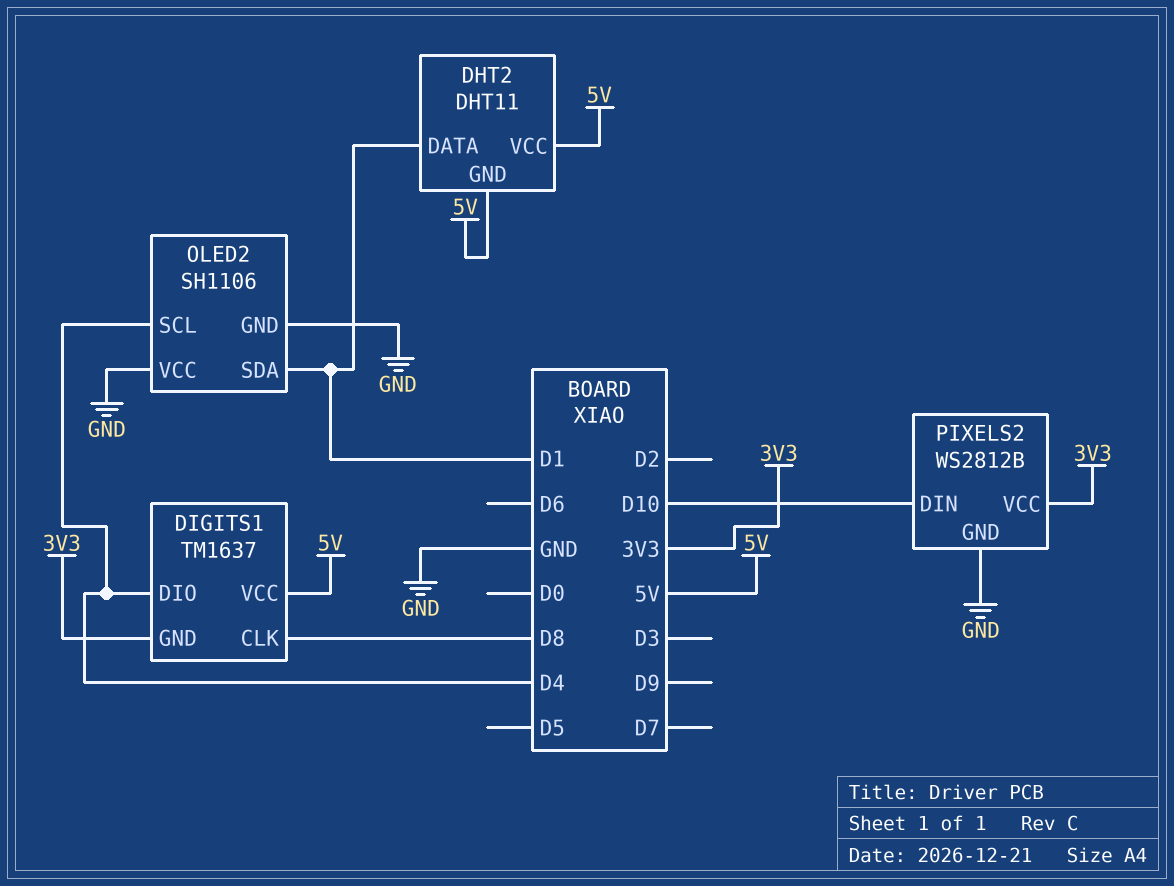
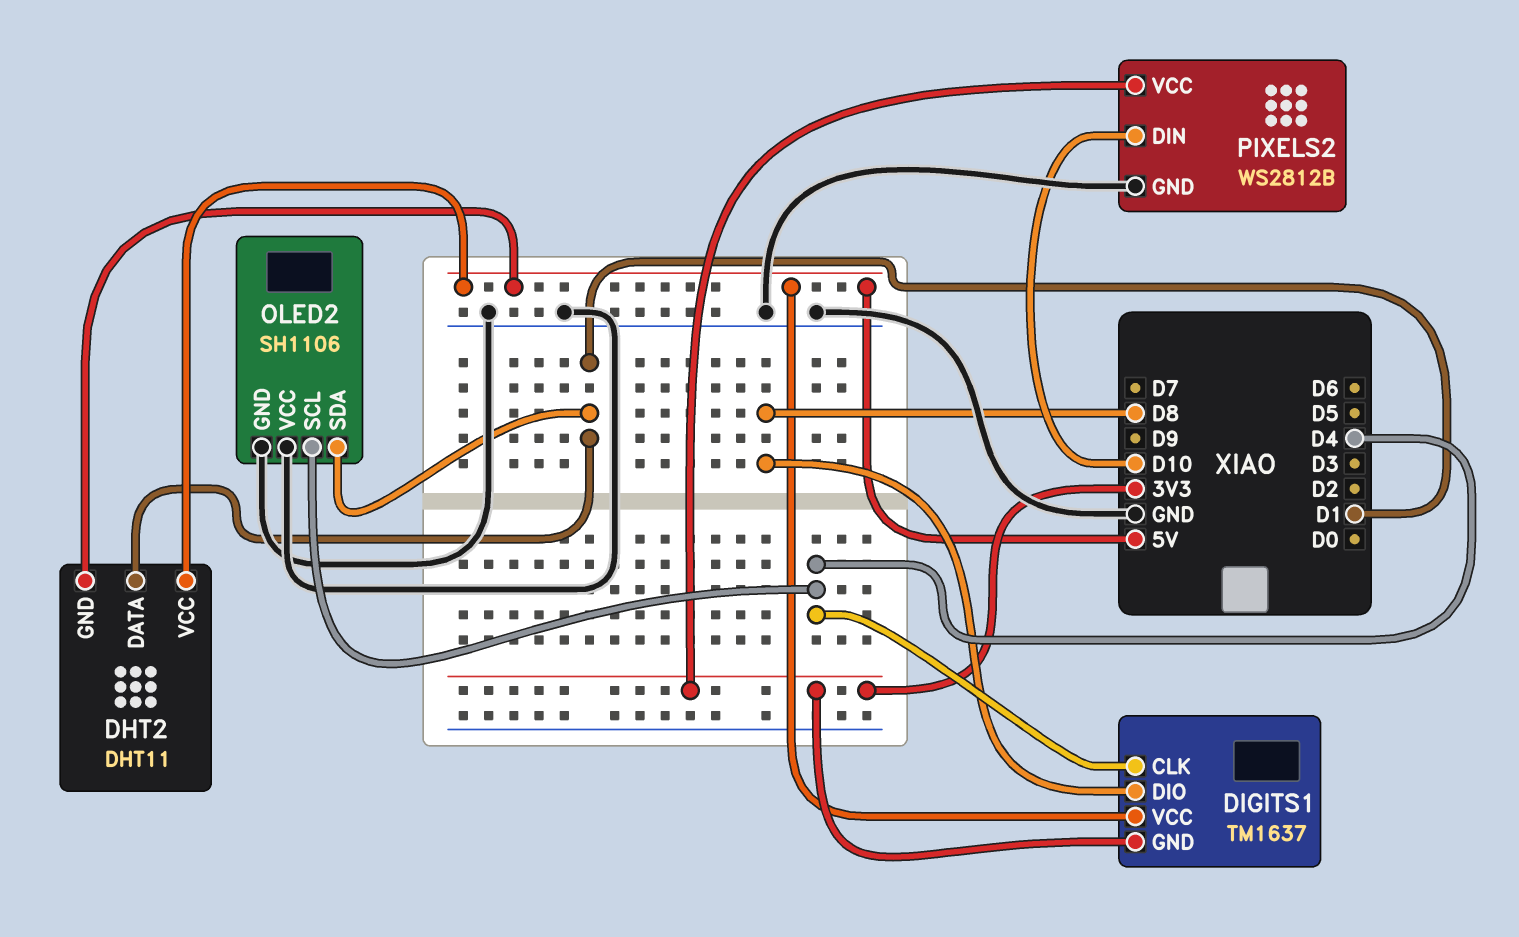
DIGITS1 pin CLK: D8 -> D4
DIGITS1 pin DIO: D4 -> D8

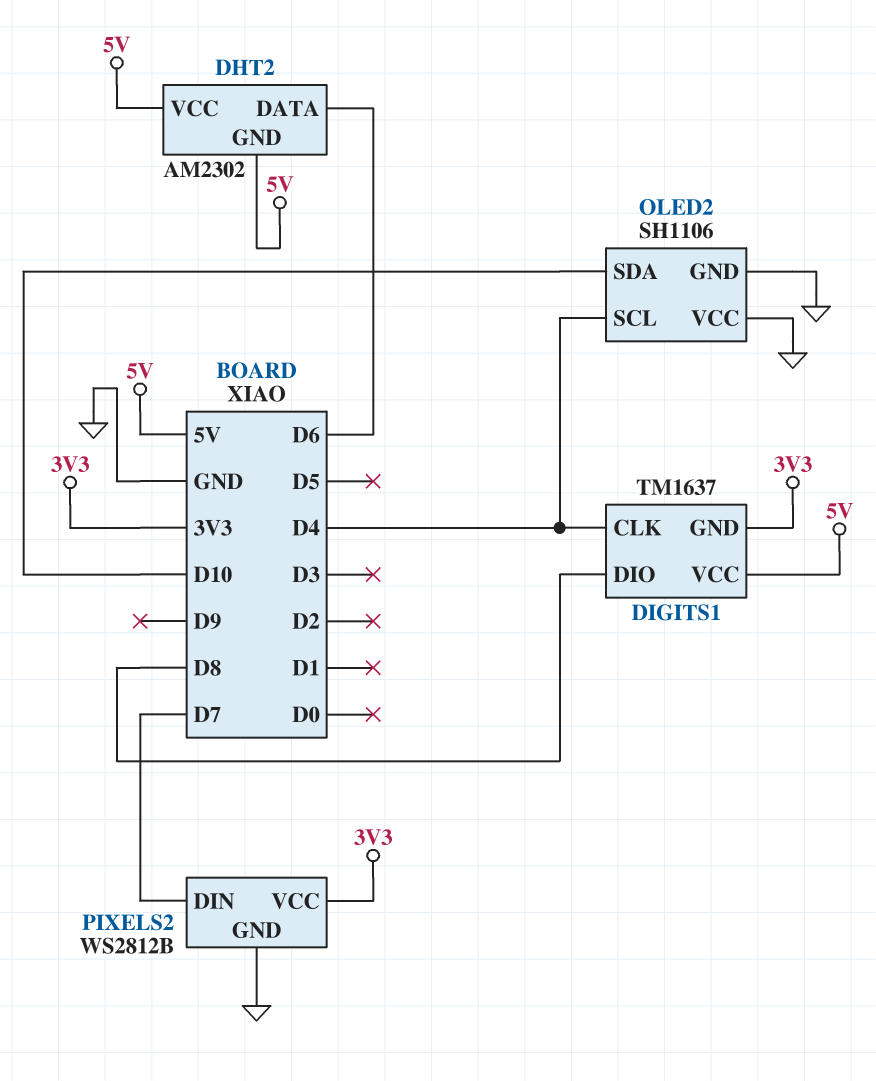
DHT2: DHT11 -> AM2302
DHT2 pin DATA: D1 -> D6
OLED2 pin SDA: D1 -> D10
PIXELS2 pin DIN: D10 -> D7

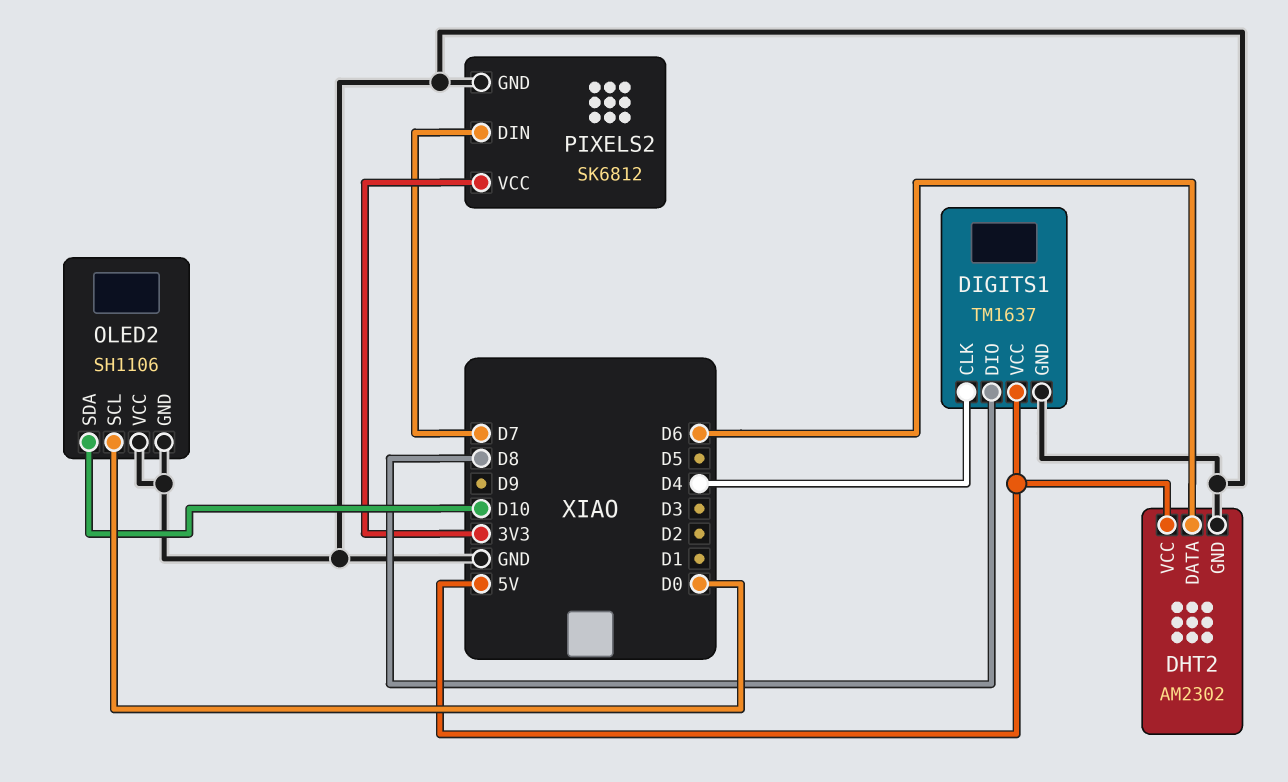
DHT2 pin GND: 5V -> GND
DIGITS1 pin GND: 3V3 -> GND
OLED2 pin SCL: D4 -> D0
PIXELS2: WS2812B -> SK6812

